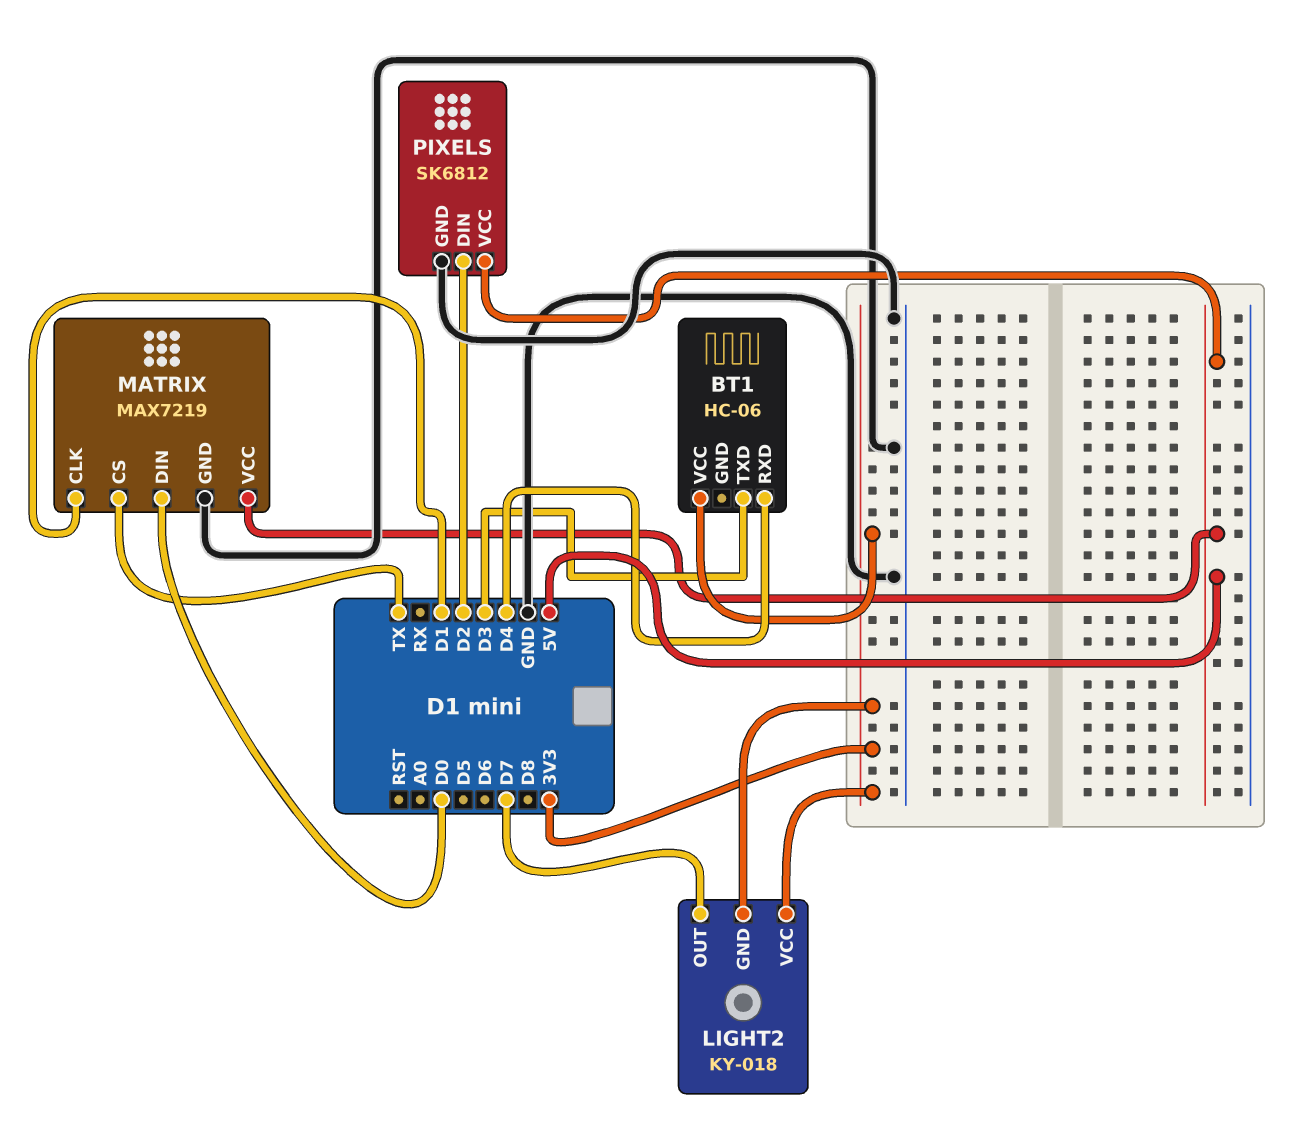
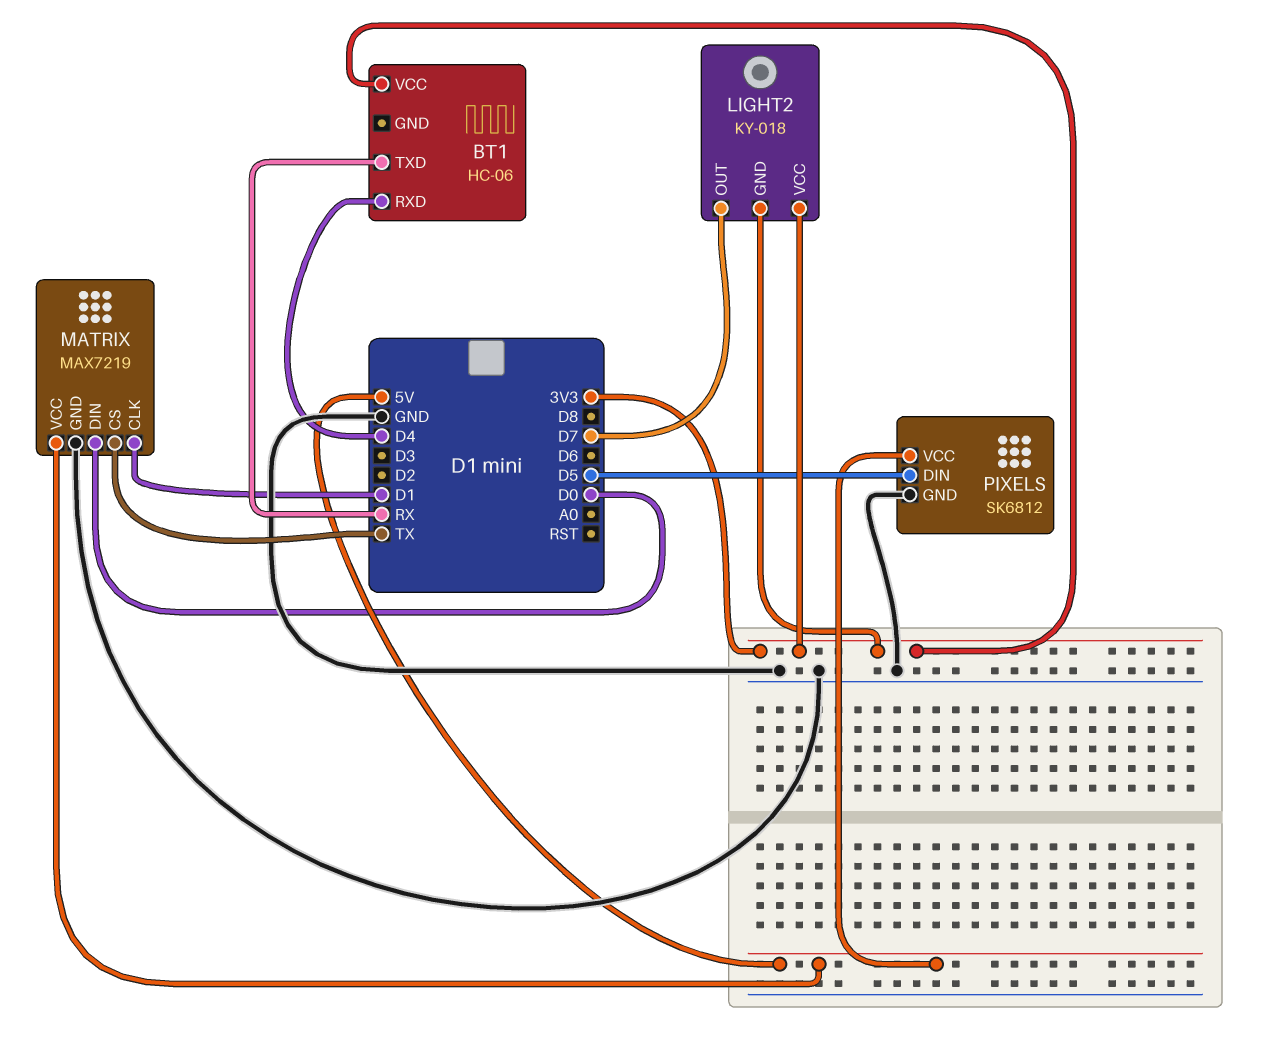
BT1 pin TXD: D3 -> RX
PIXELS pin DIN: D2 -> D5

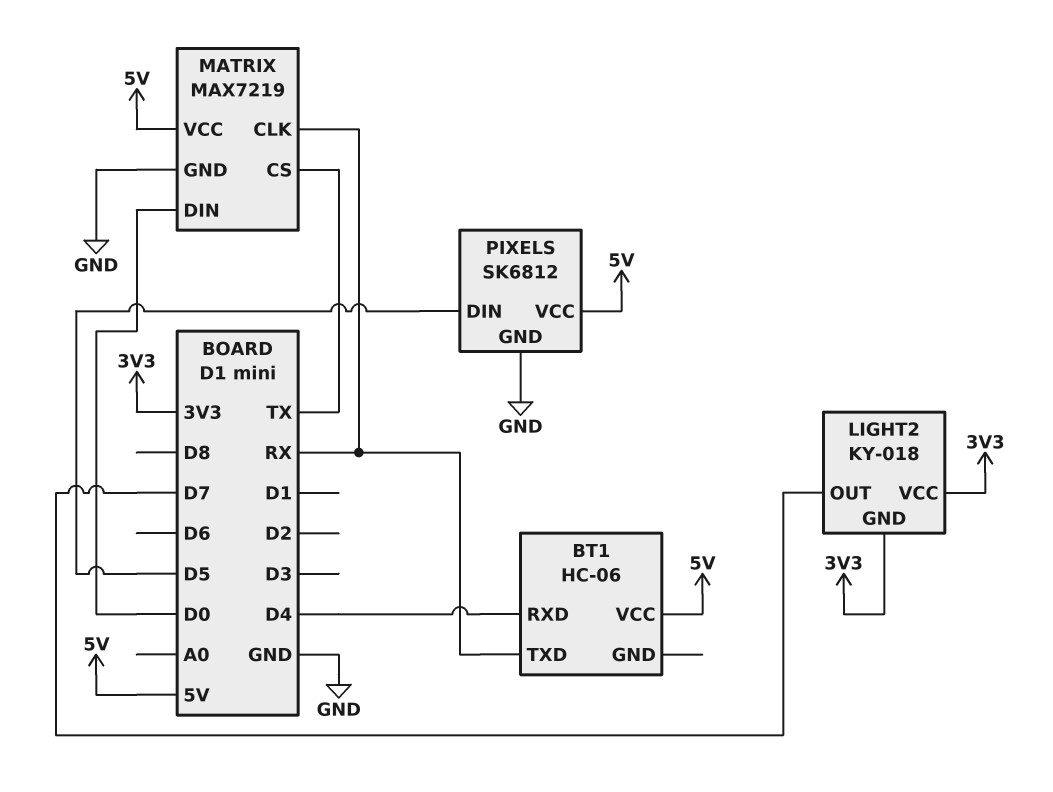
BT1 pin VCC: 3V3 -> 5V
MATRIX pin CLK: D1 -> RX

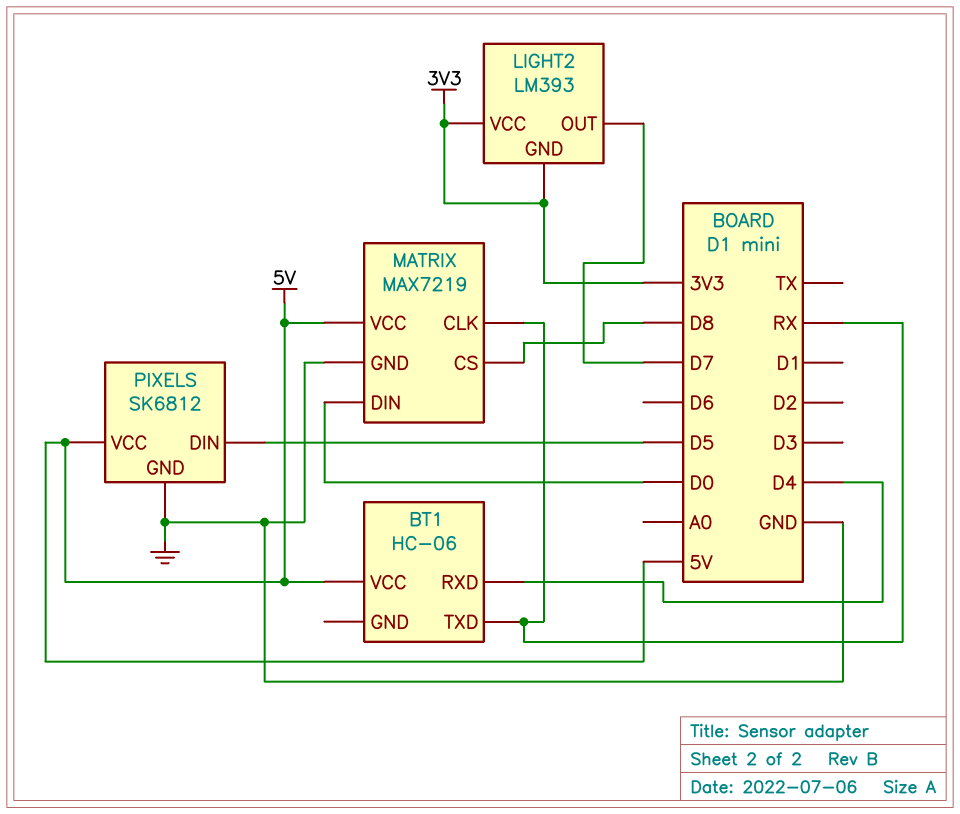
LIGHT2: KY-018 -> LM393
MATRIX pin CS: TX -> D8

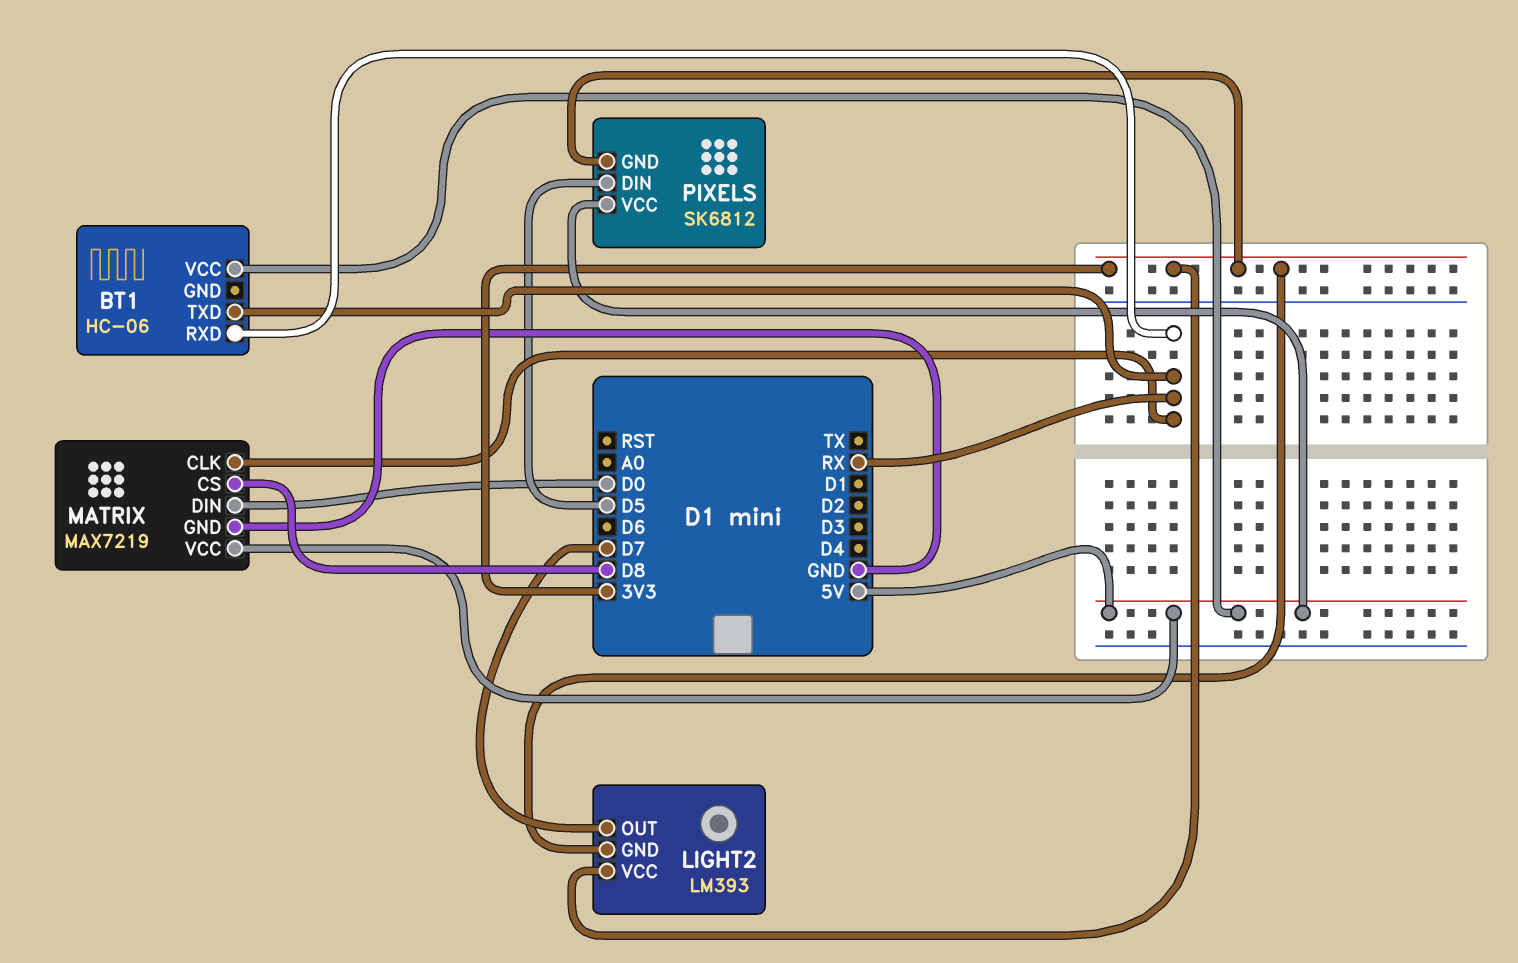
BT1 pin RXD: D4 -> RX
PIXELS pin GND: GND -> 3V3

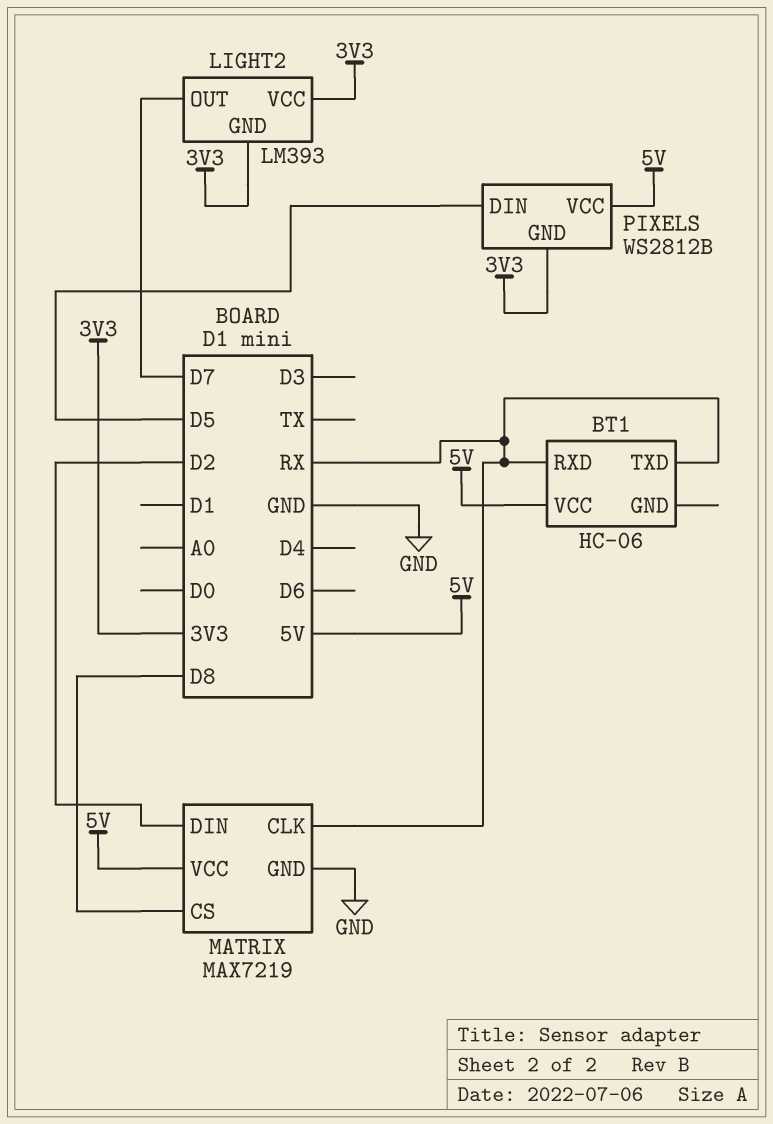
MATRIX pin DIN: D0 -> D2
PIXELS: SK6812 -> WS2812B

